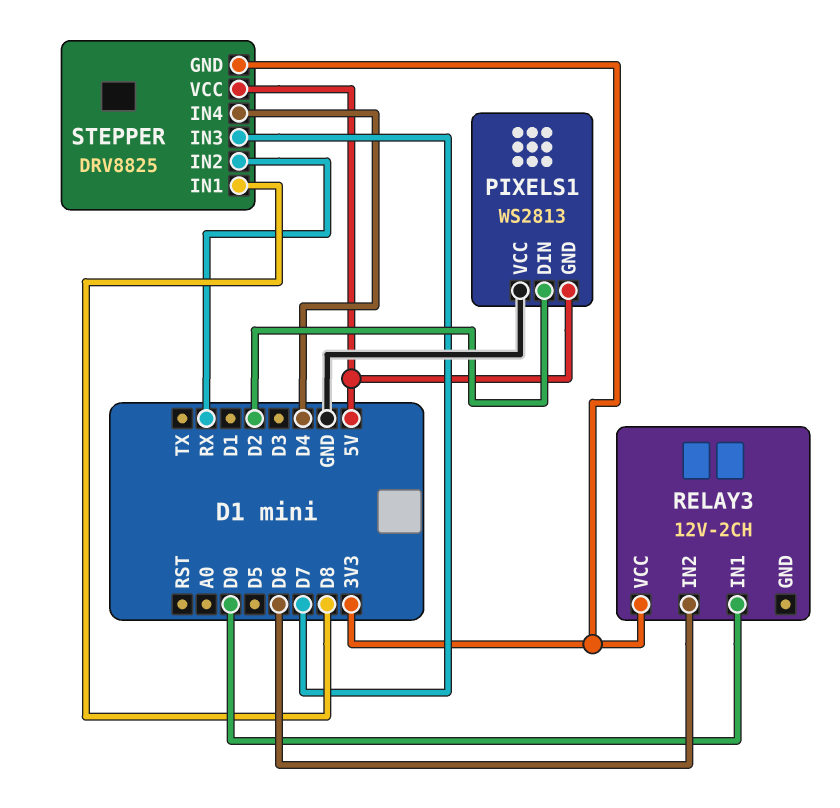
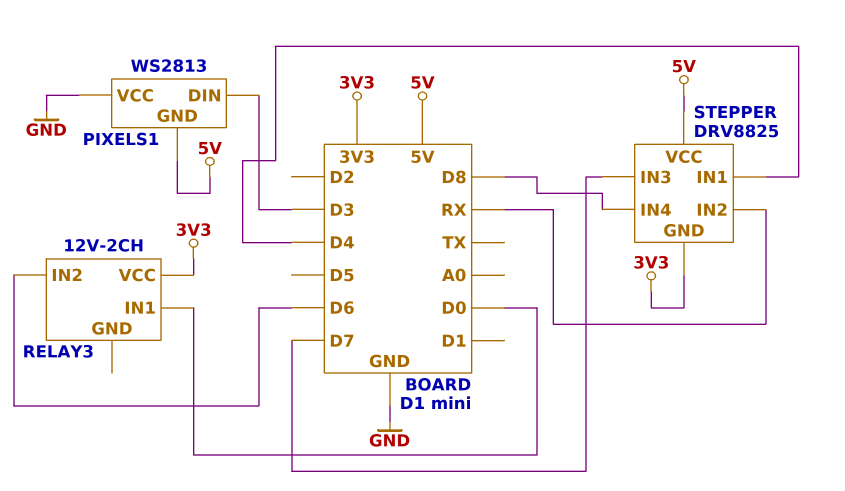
PIXELS1 pin DIN: D2 -> D3
STEPPER pin IN1: D8 -> D4
STEPPER pin IN4: D4 -> D8

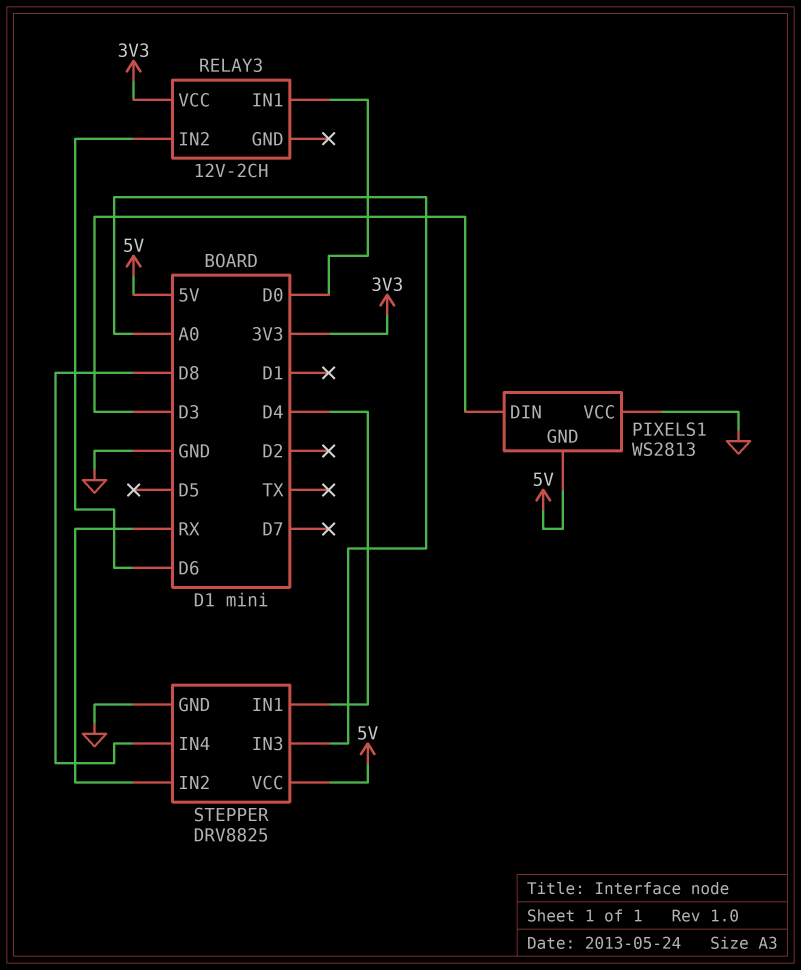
STEPPER pin GND: 3V3 -> GND
STEPPER pin IN3: D7 -> A0

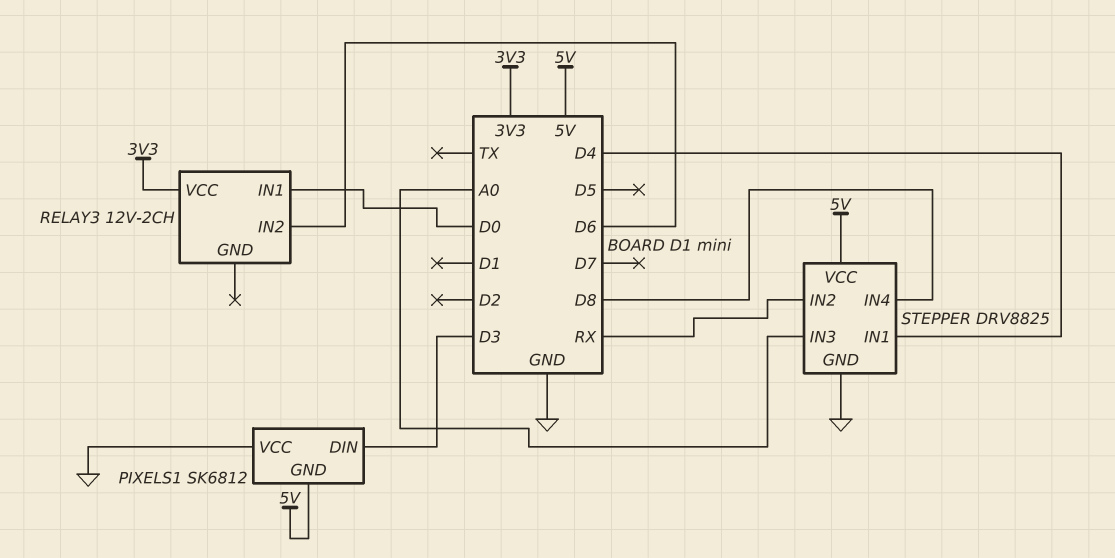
PIXELS1: WS2813 -> SK6812

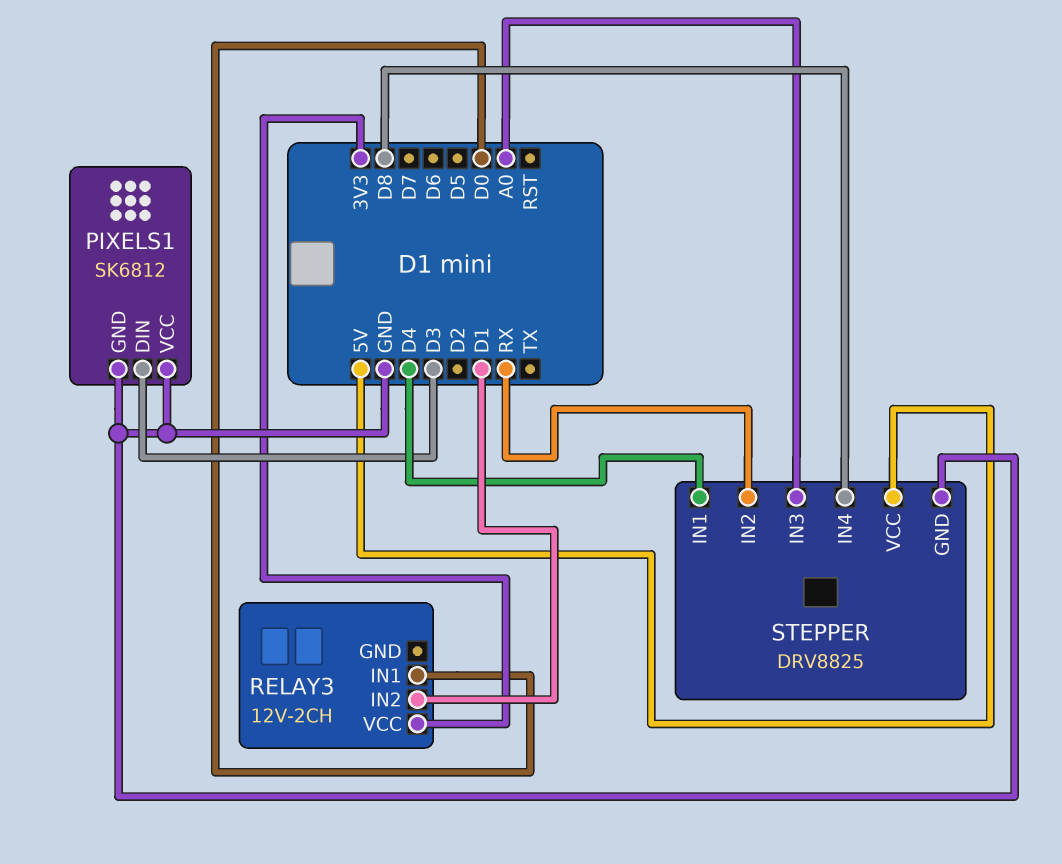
PIXELS1 pin GND: 5V -> GND
RELAY3 pin IN2: D6 -> D1

